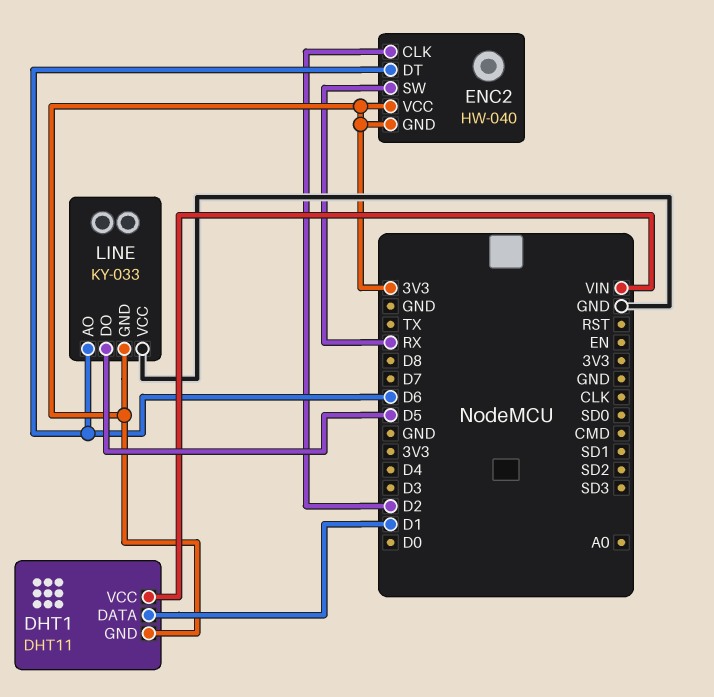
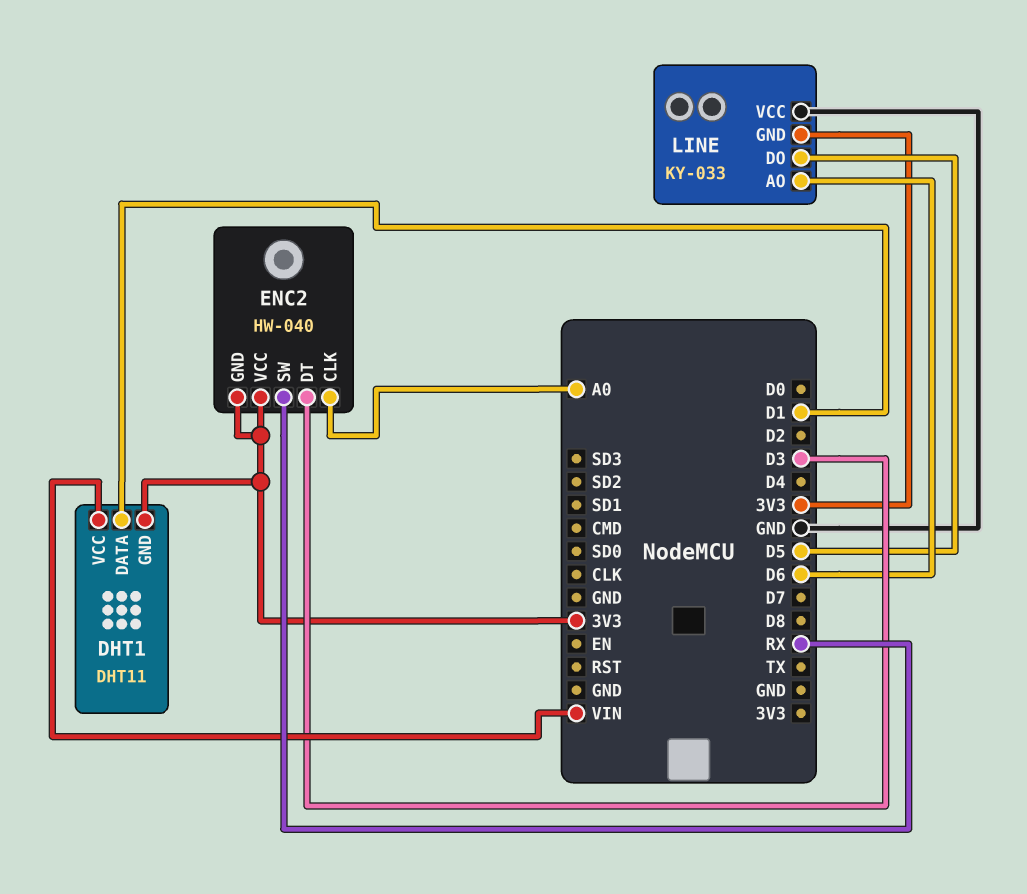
ENC2 pin CLK: D2 -> A0
ENC2 pin DT: D6 -> D3

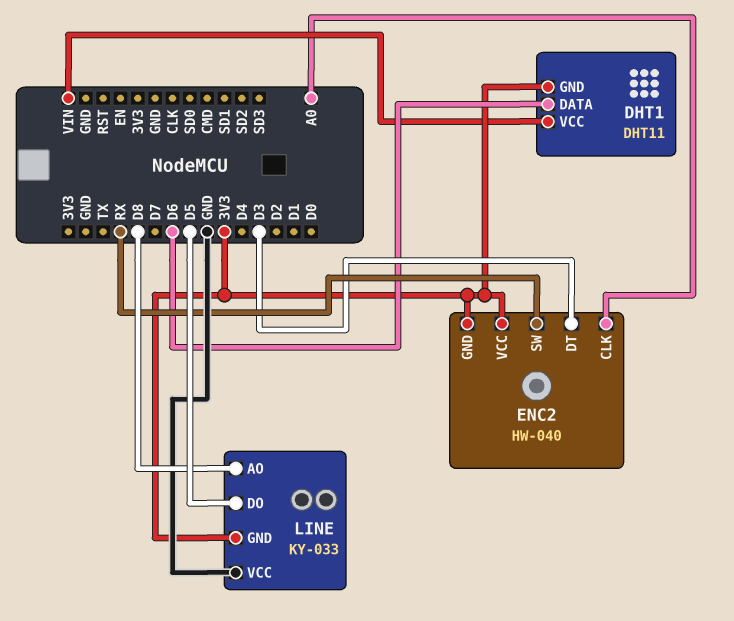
DHT1 pin DATA: D1 -> D6
LINE pin AO: D6 -> D8

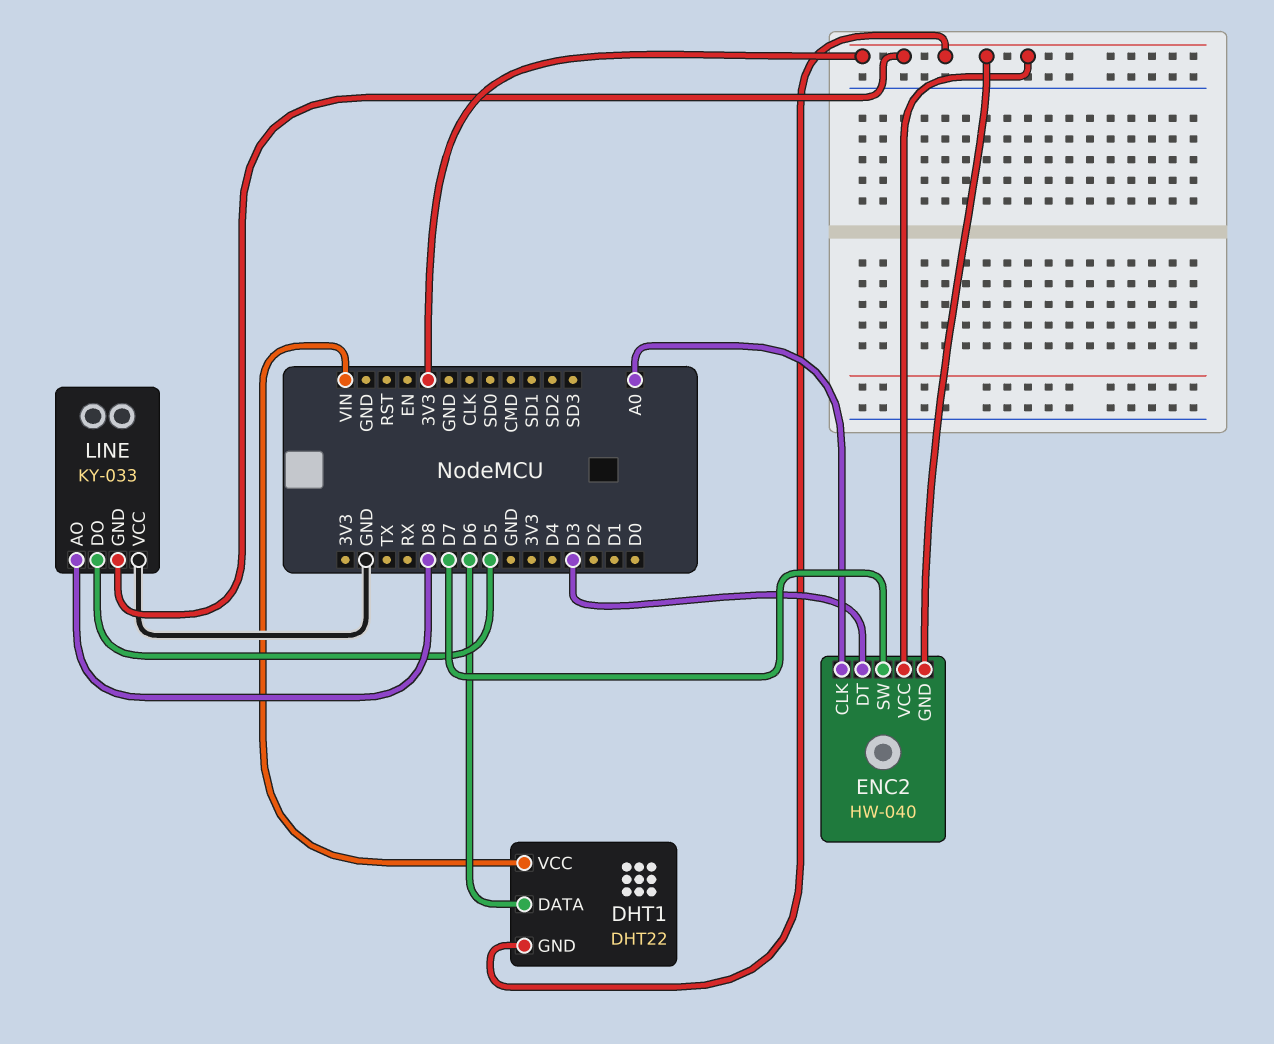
DHT1: DHT11 -> DHT22
ENC2 pin SW: RX -> D7

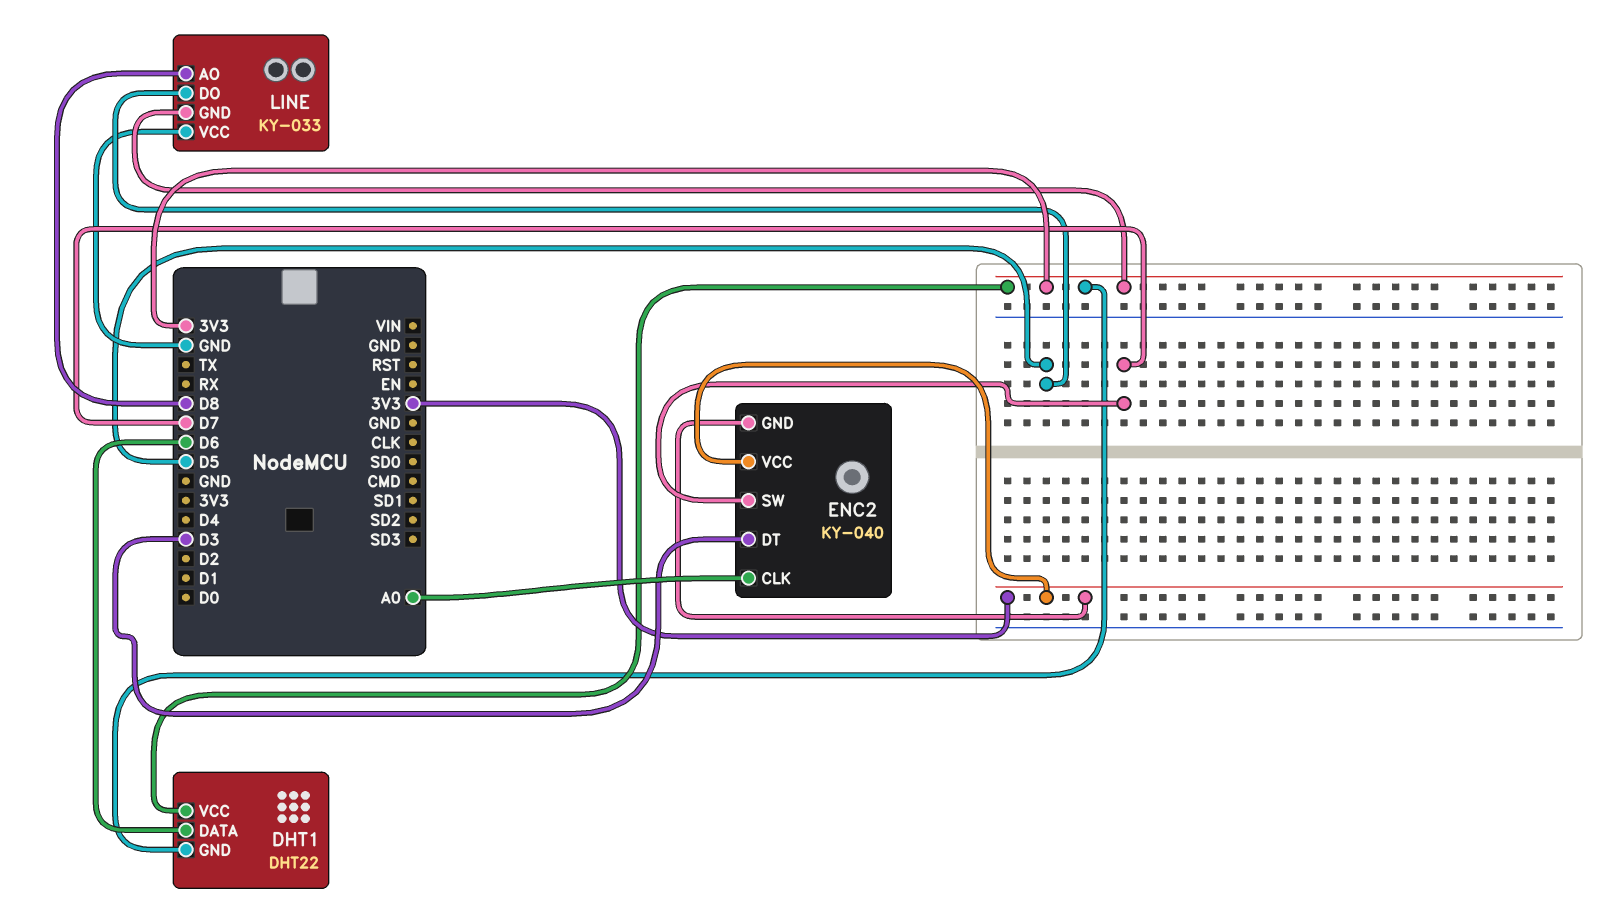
DHT1 pin VCC: VIN -> 3V3
ENC2: HW-040 -> KY-040

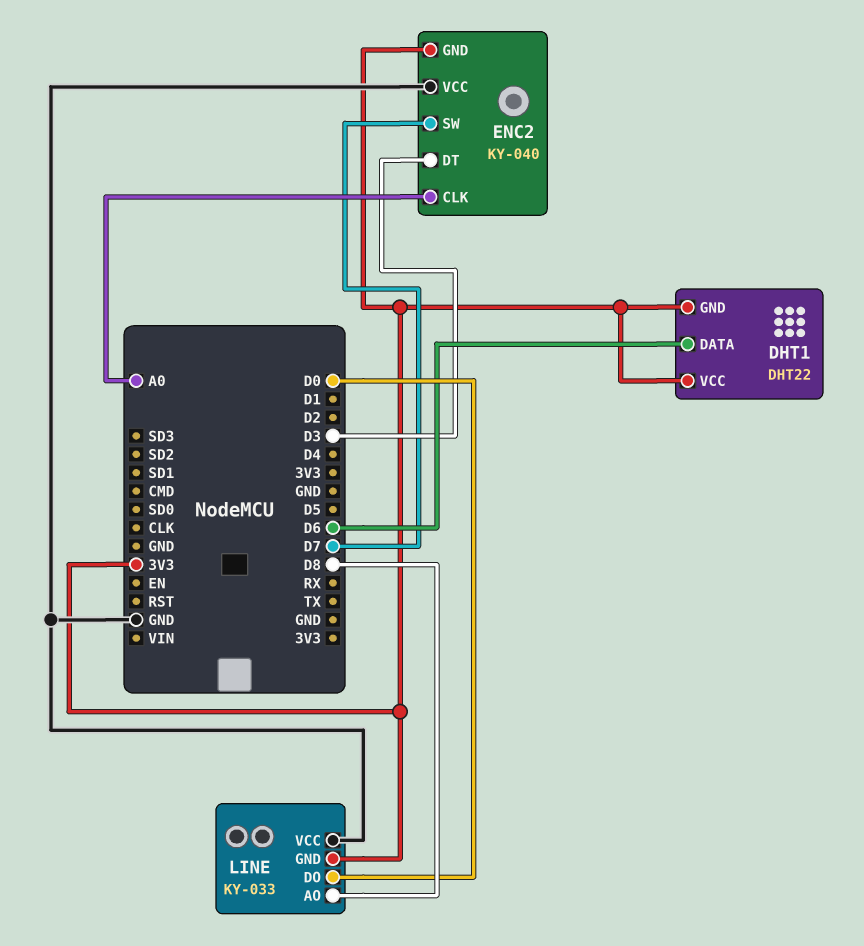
ENC2 pin VCC: 3V3 -> GND
LINE pin DO: D5 -> D0

